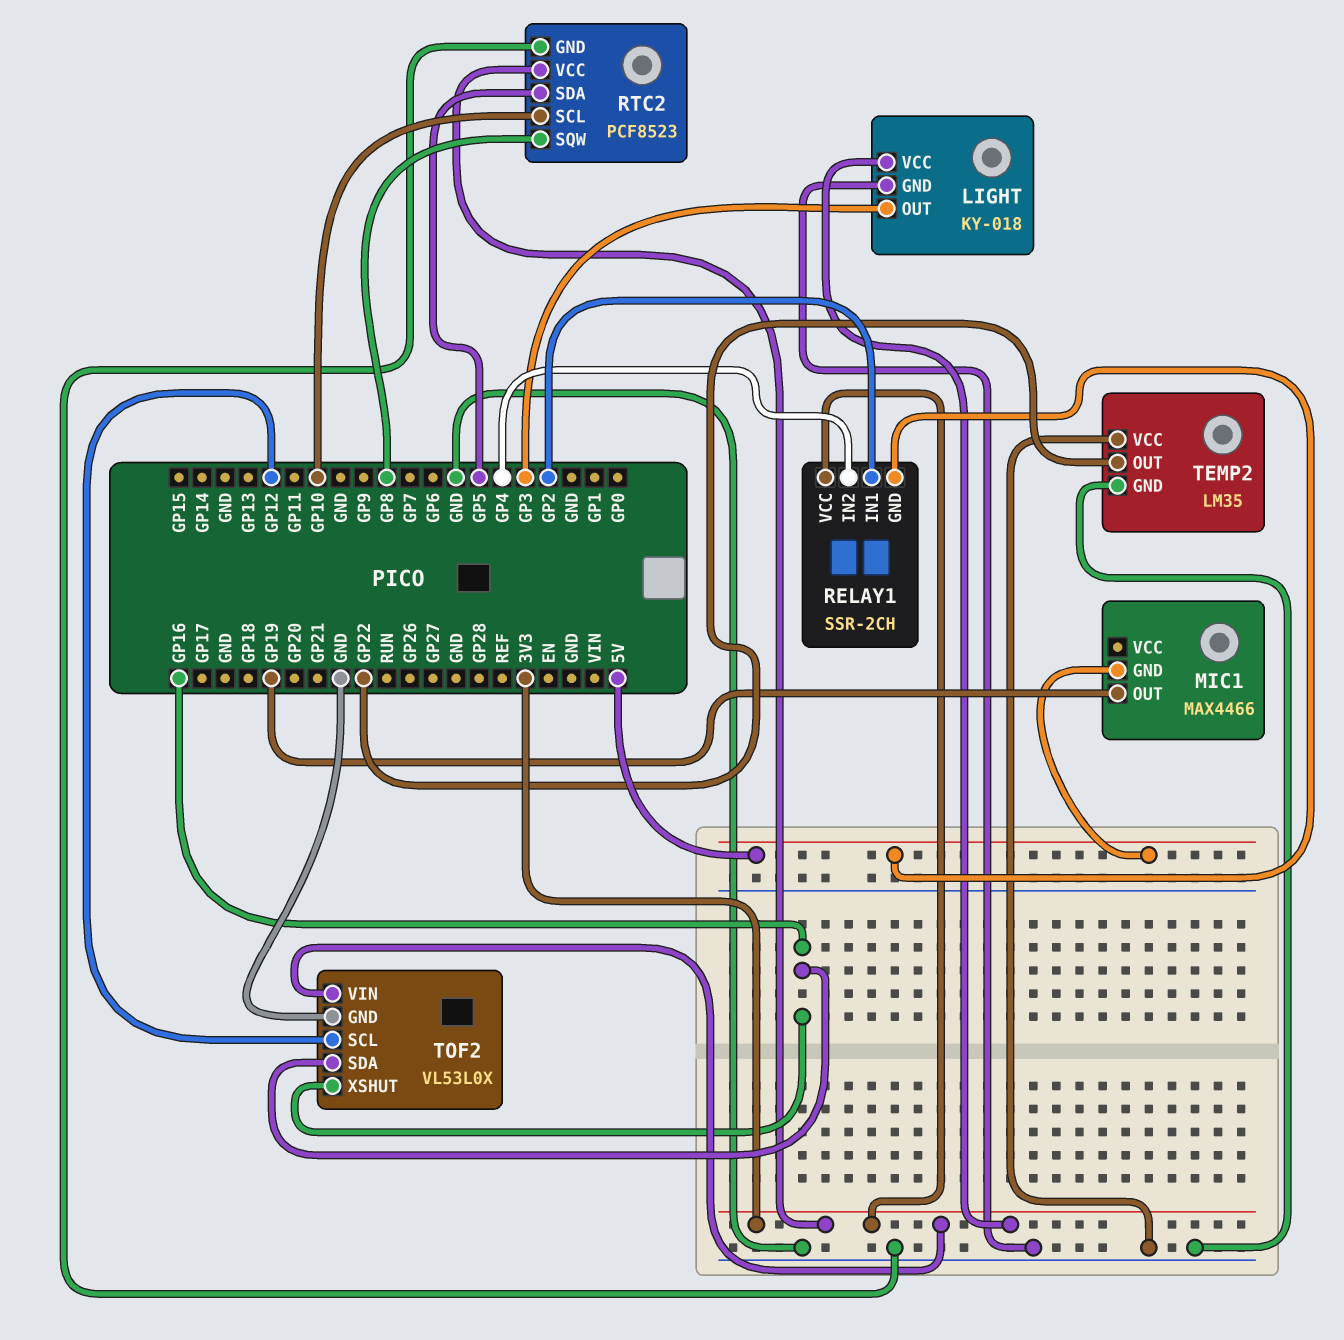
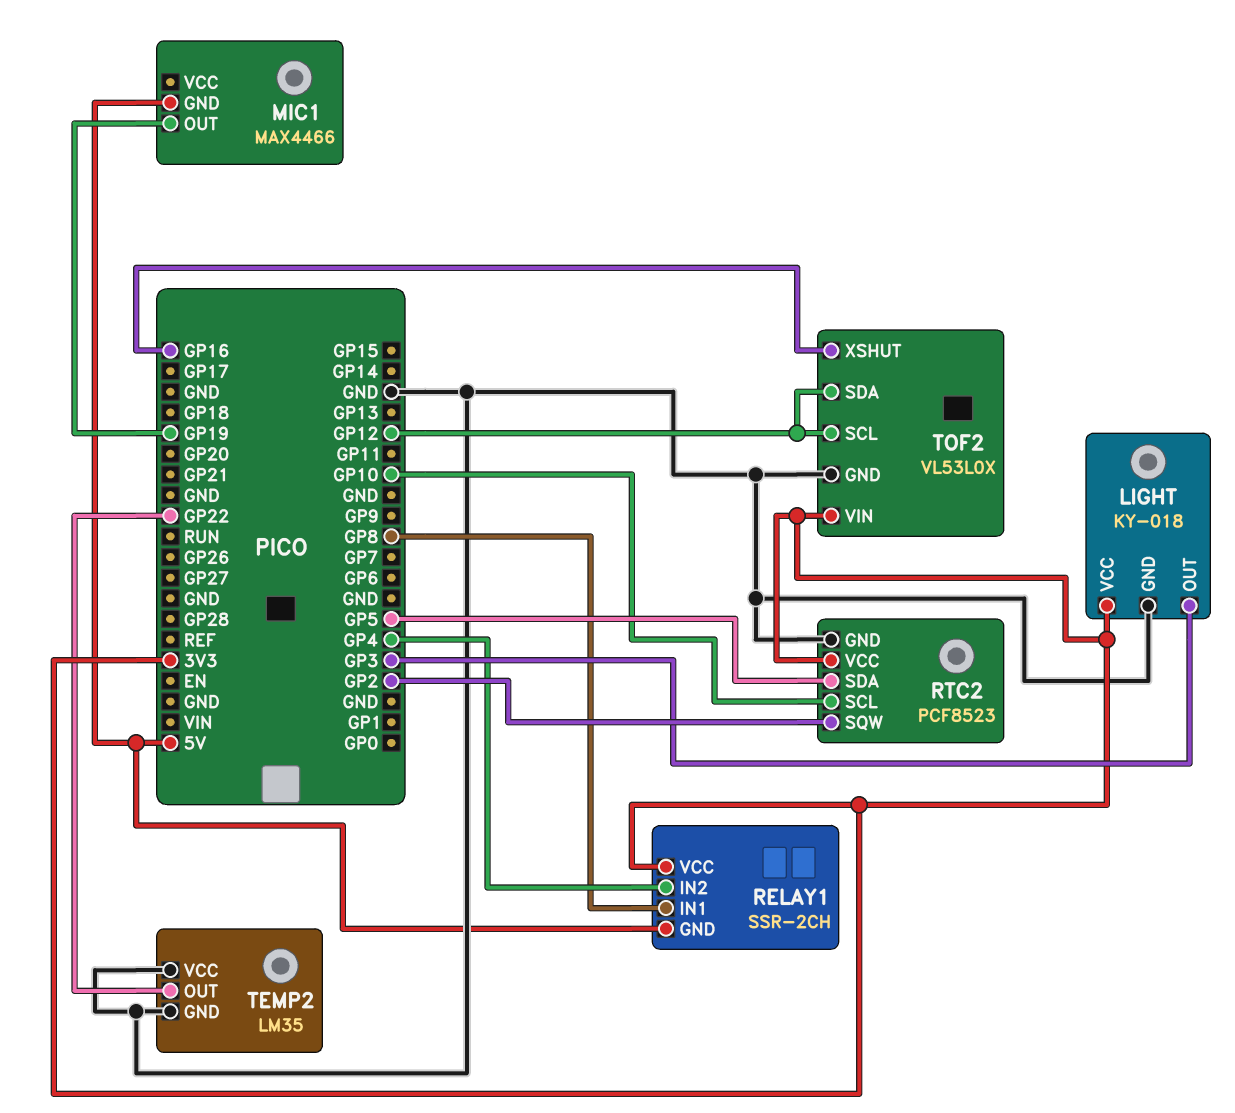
RELAY1 pin IN1: GP2 -> GP8
RTC2 pin SQW: GP8 -> GP2
TOF2 pin SDA: GP16 -> GP12

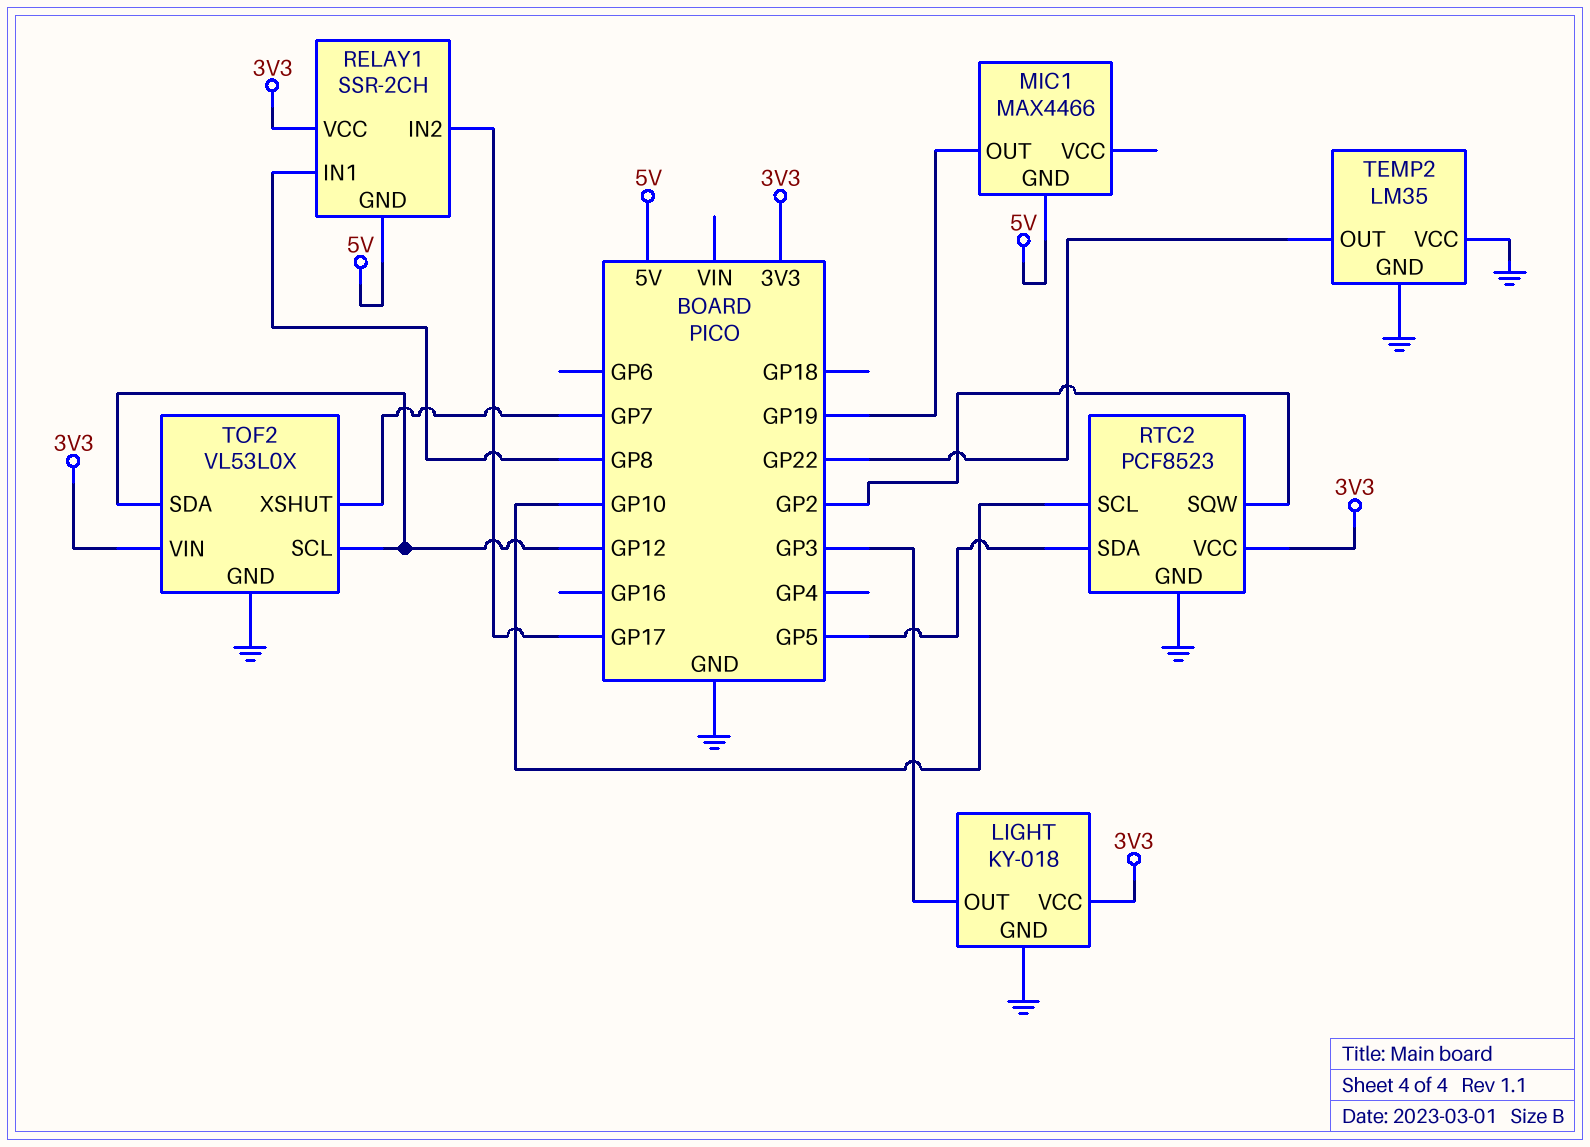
RELAY1 pin IN2: GP4 -> GP17
TOF2 pin XSHUT: GP16 -> GP7

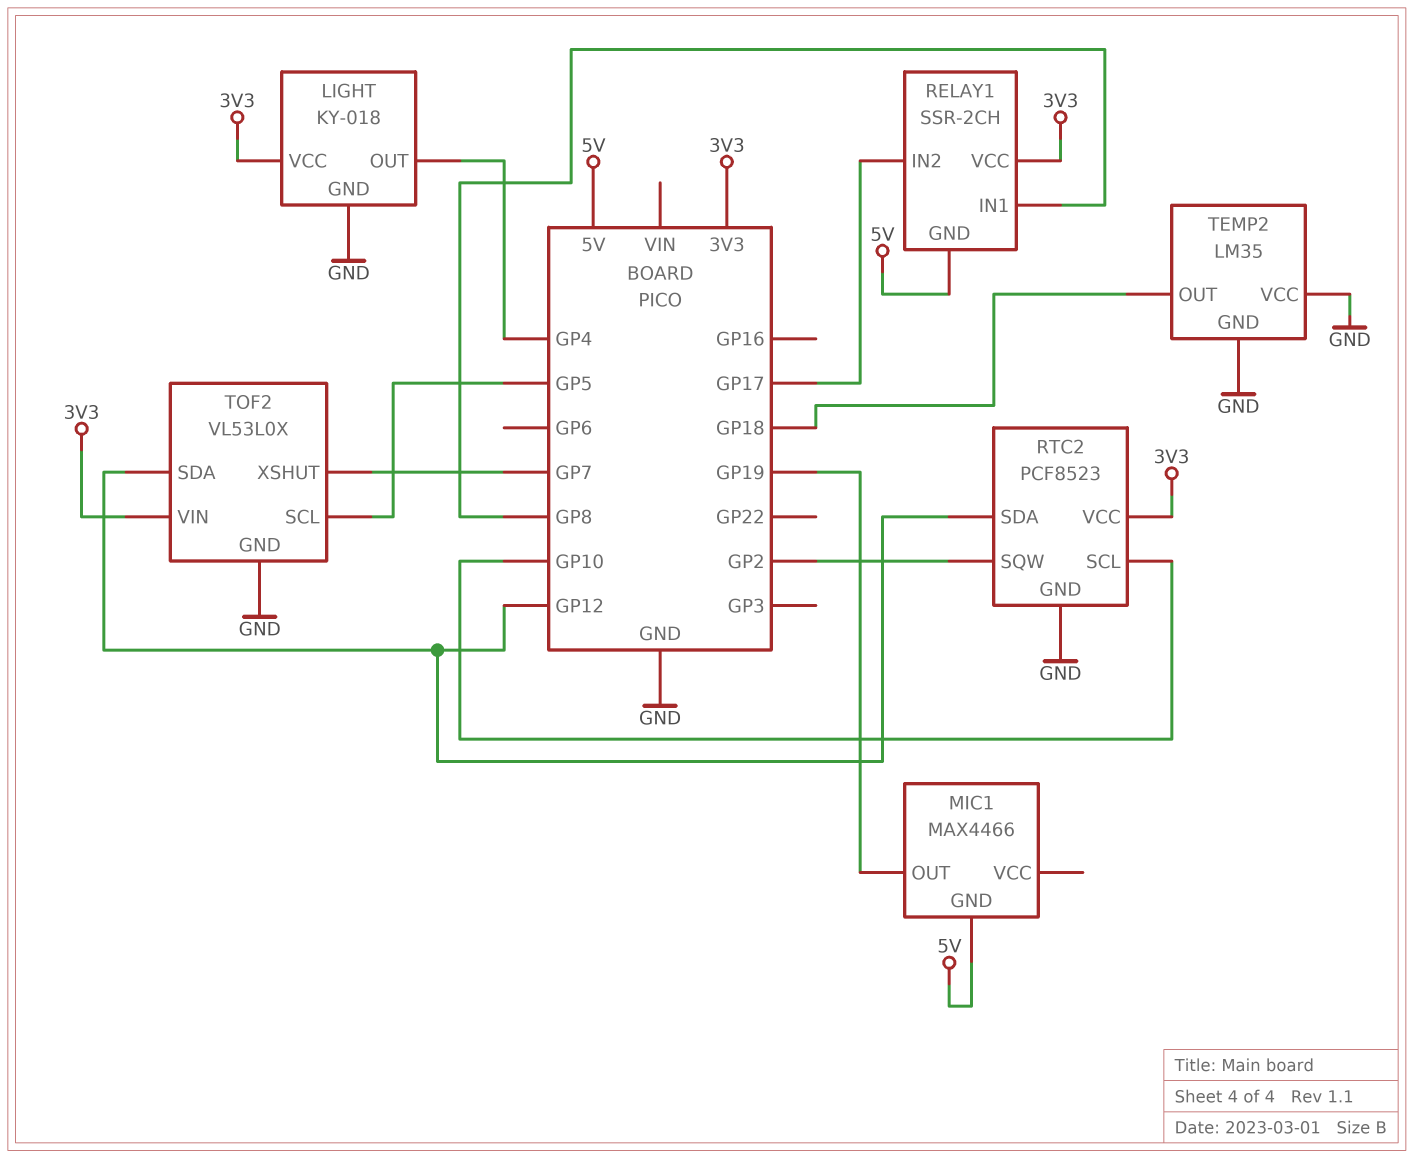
LIGHT pin OUT: GP3 -> GP4
RTC2 pin SDA: GP5 -> GP12
TEMP2 pin OUT: GP22 -> GP18
TOF2 pin SCL: GP12 -> GP5

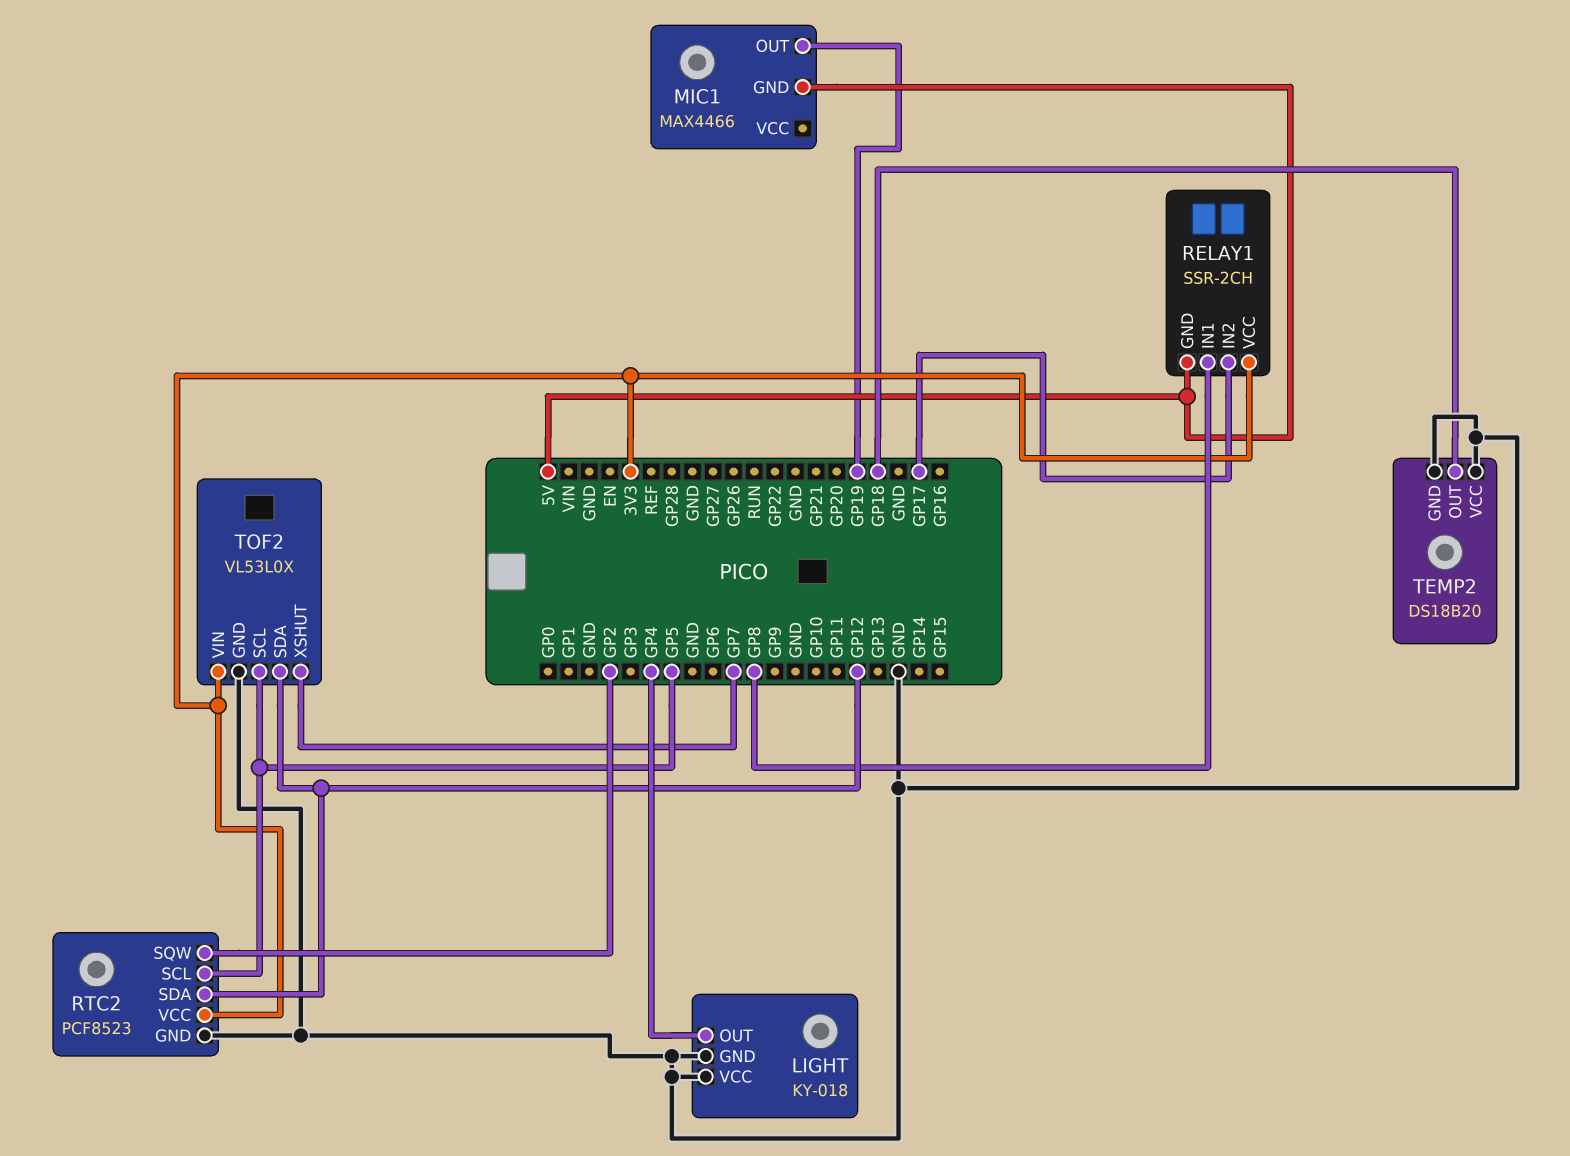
LIGHT pin VCC: 3V3 -> GND
RTC2 pin SCL: GP10 -> GP5
TEMP2: LM35 -> DS18B20

